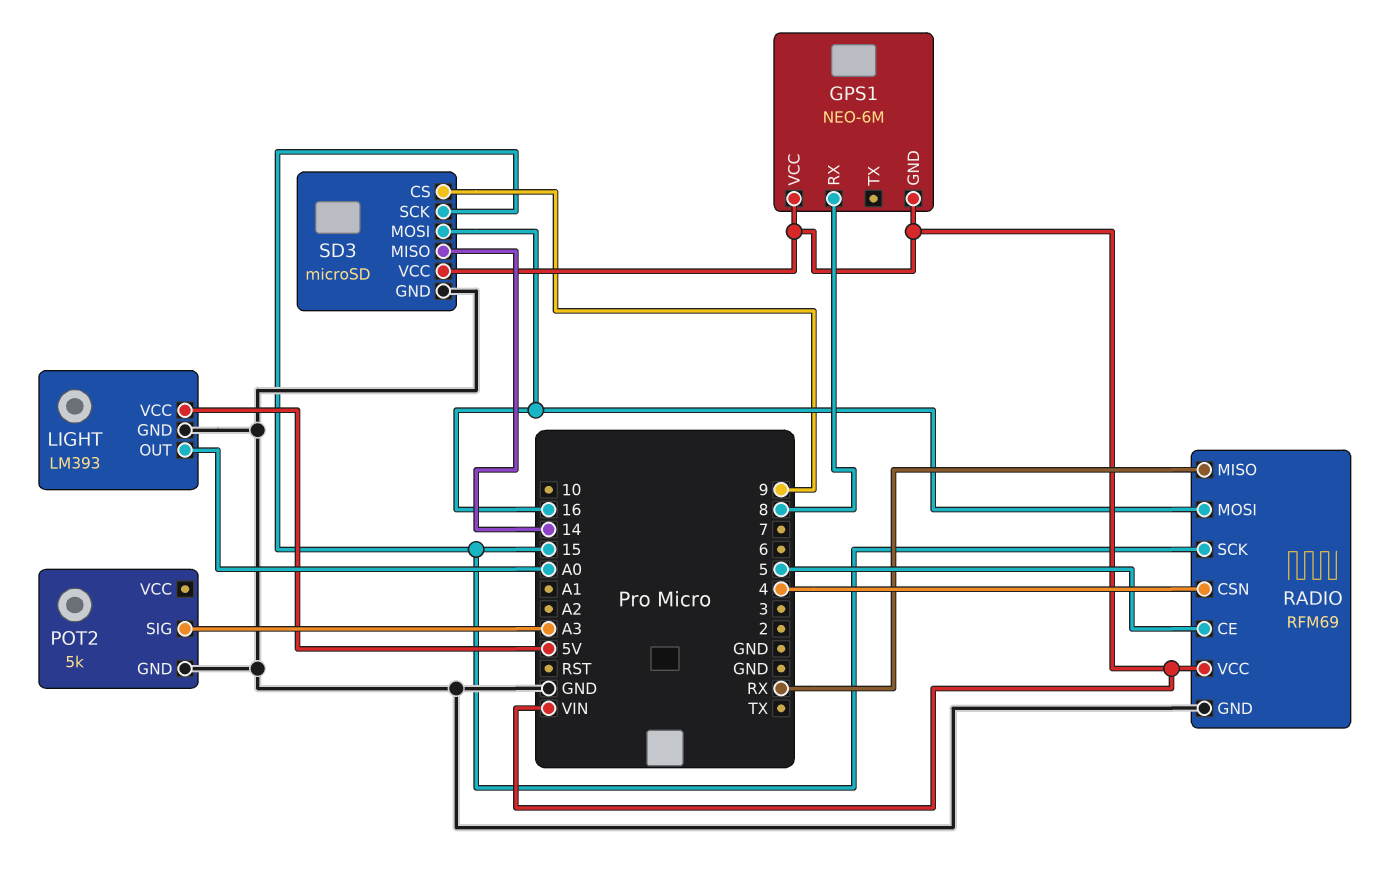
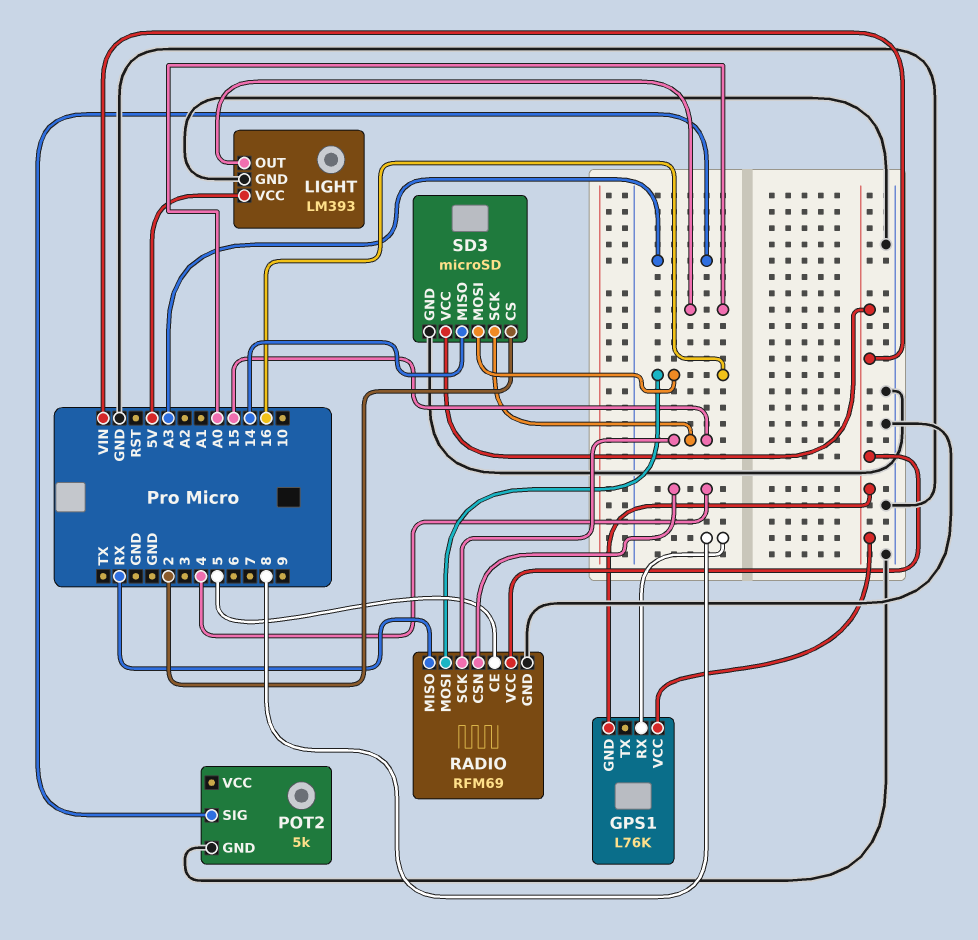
GPS1: NEO-6M -> L76K
SD3 pin CS: 9 -> 2

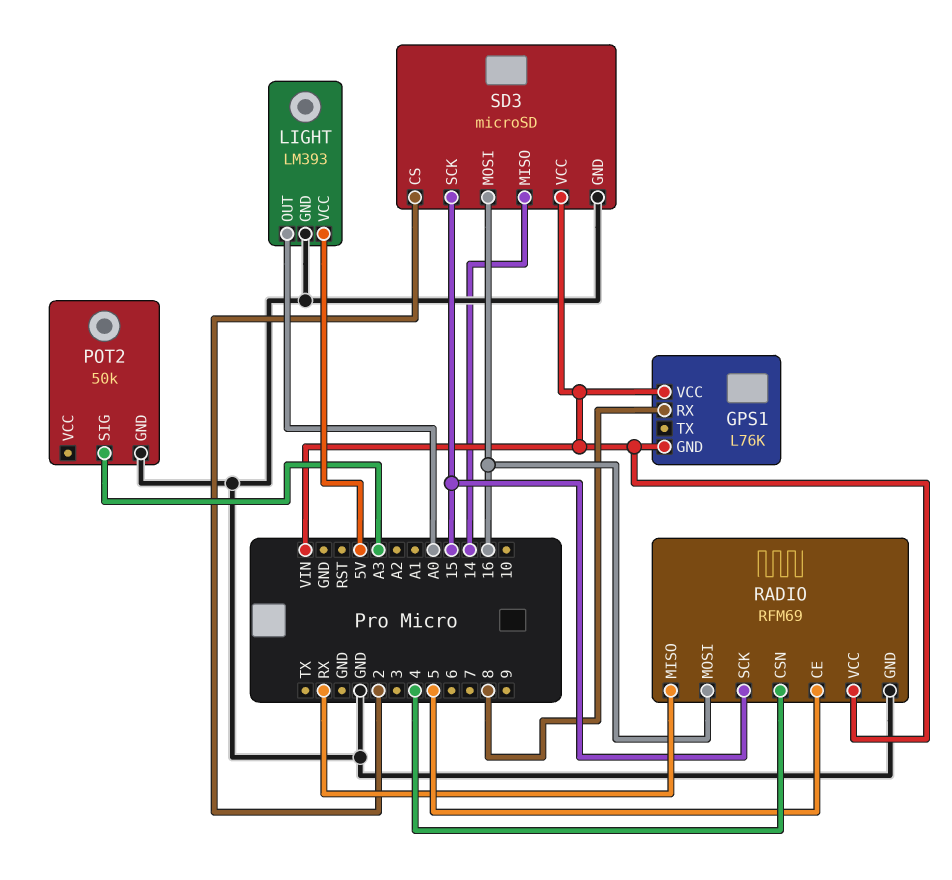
POT2: 5k -> 50k

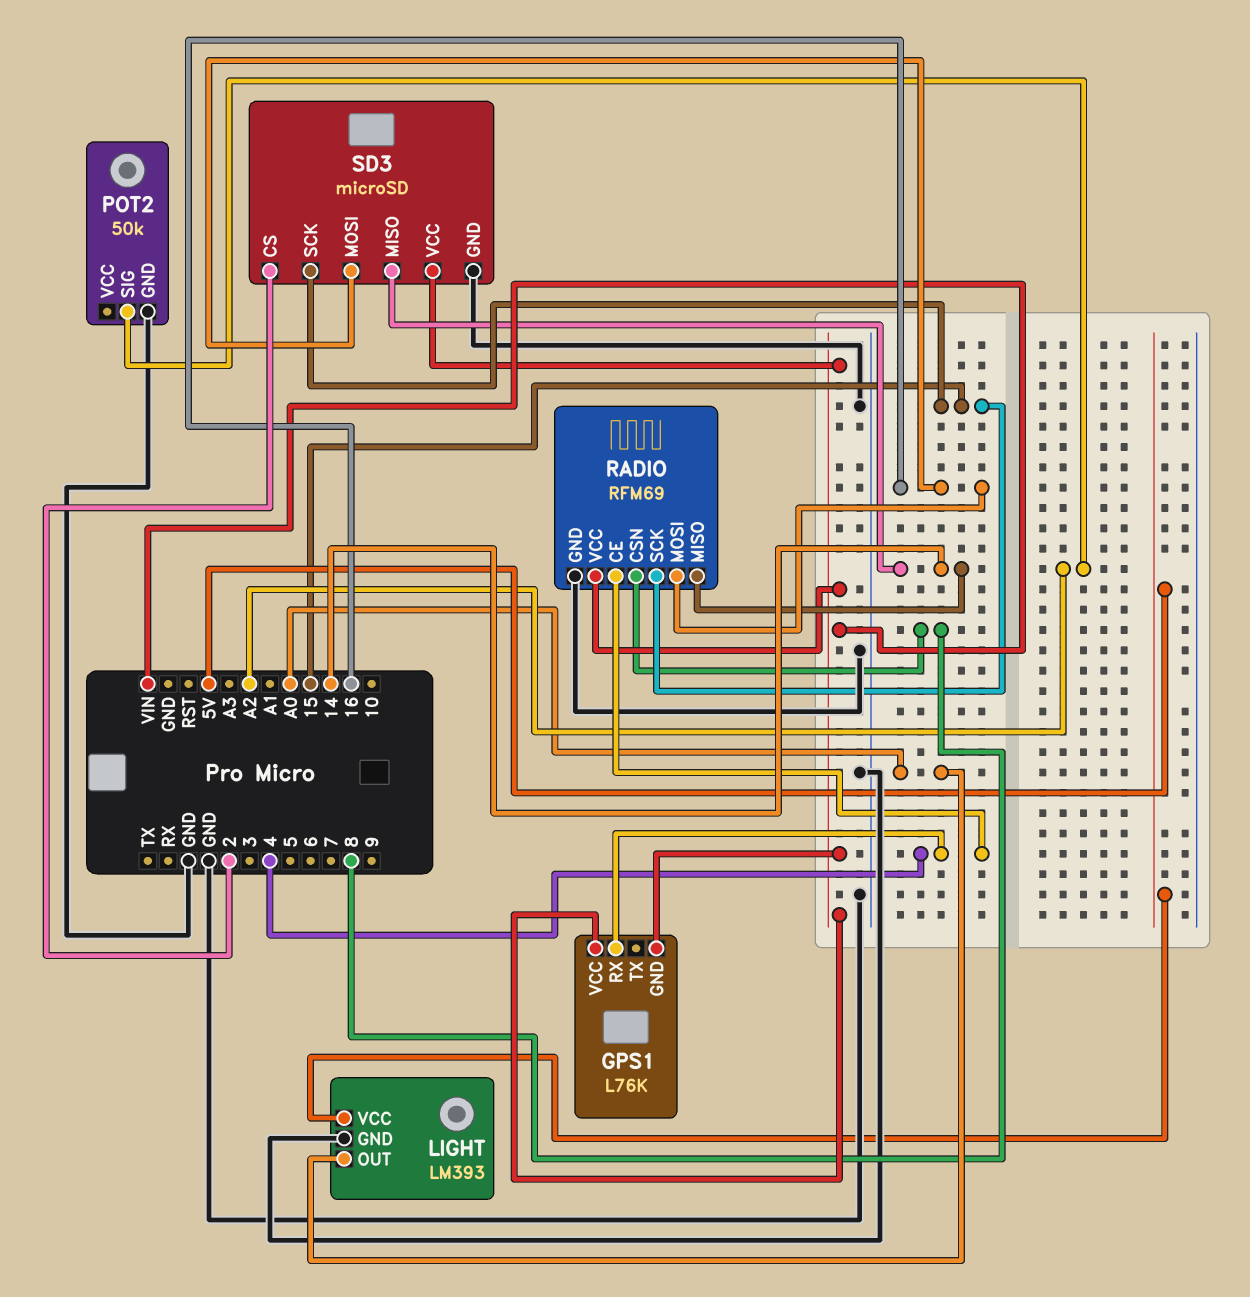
GPS1 pin RX: 8 -> 4
POT2 pin SIG: A3 -> A2
RADIO pin CE: 5 -> 4
RADIO pin CSN: 4 -> 8
RADIO pin MISO: RX -> 14

